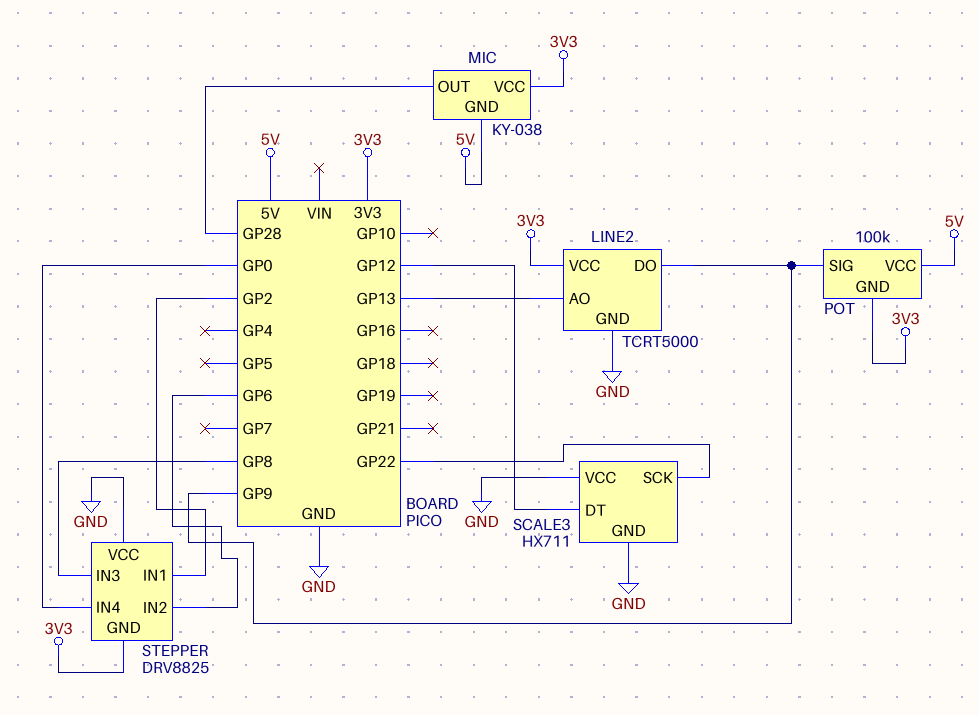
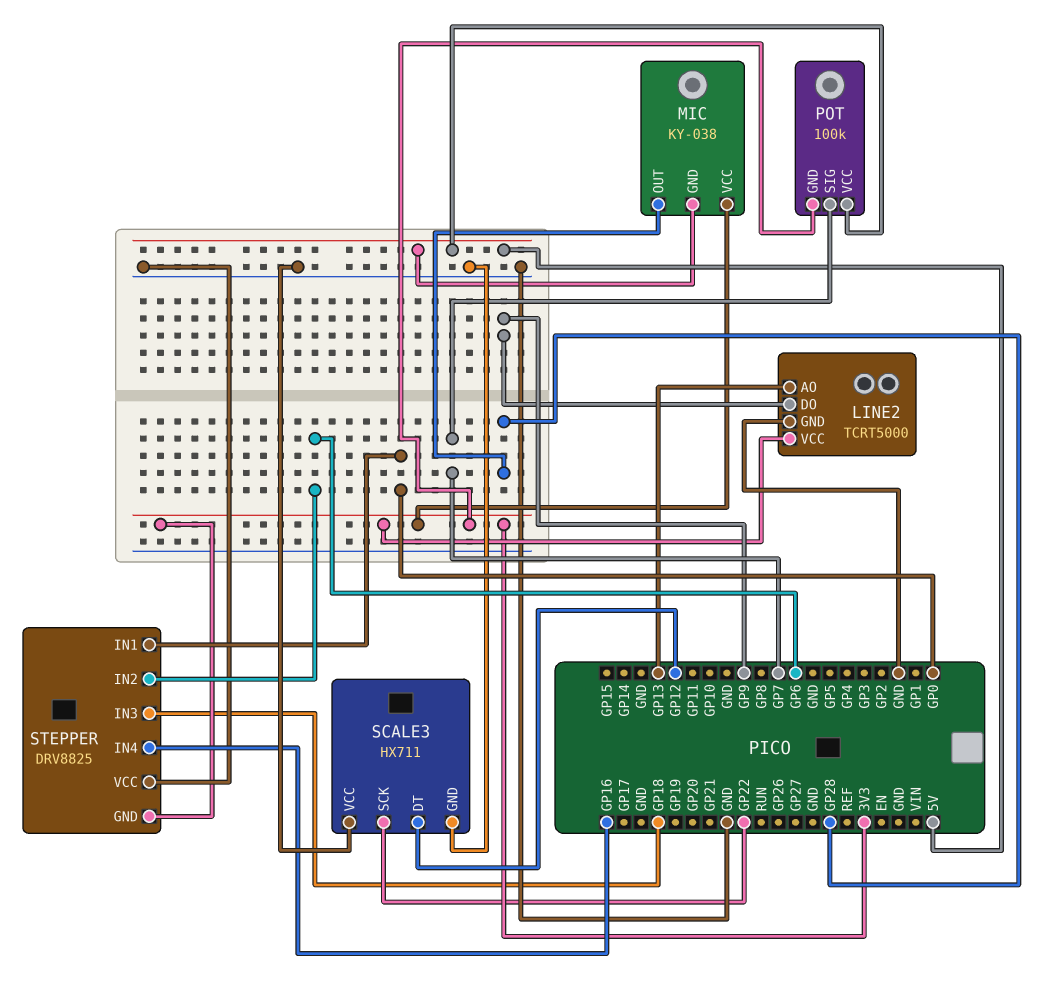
POT pin SIG: GP9 -> GP7
STEPPER pin IN1: GP2 -> GP0
STEPPER pin IN3: GP8 -> GP18
STEPPER pin IN4: GP0 -> GP16

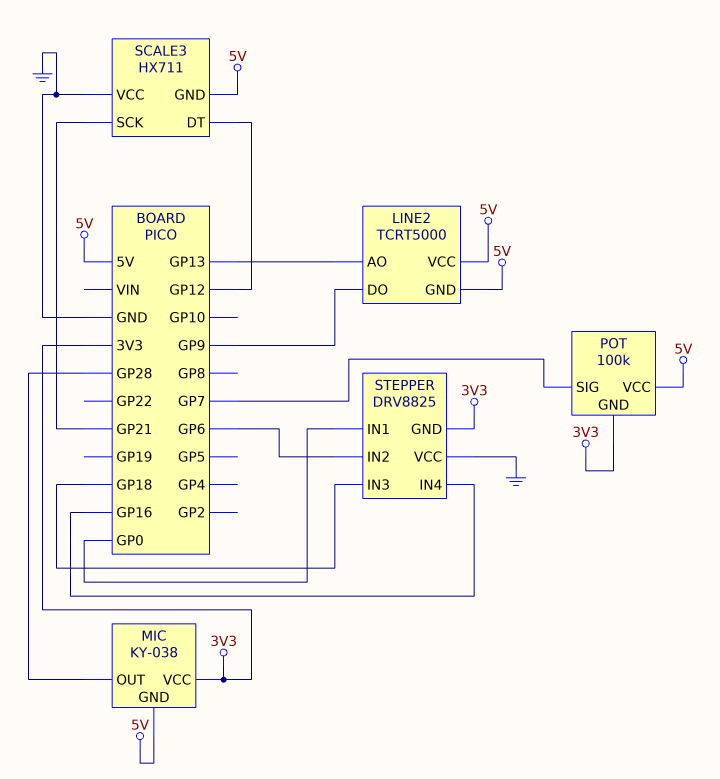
LINE2 pin GND: GND -> 5V
LINE2 pin VCC: 3V3 -> 5V
SCALE3 pin GND: GND -> 5V
SCALE3 pin SCK: GP22 -> GP21

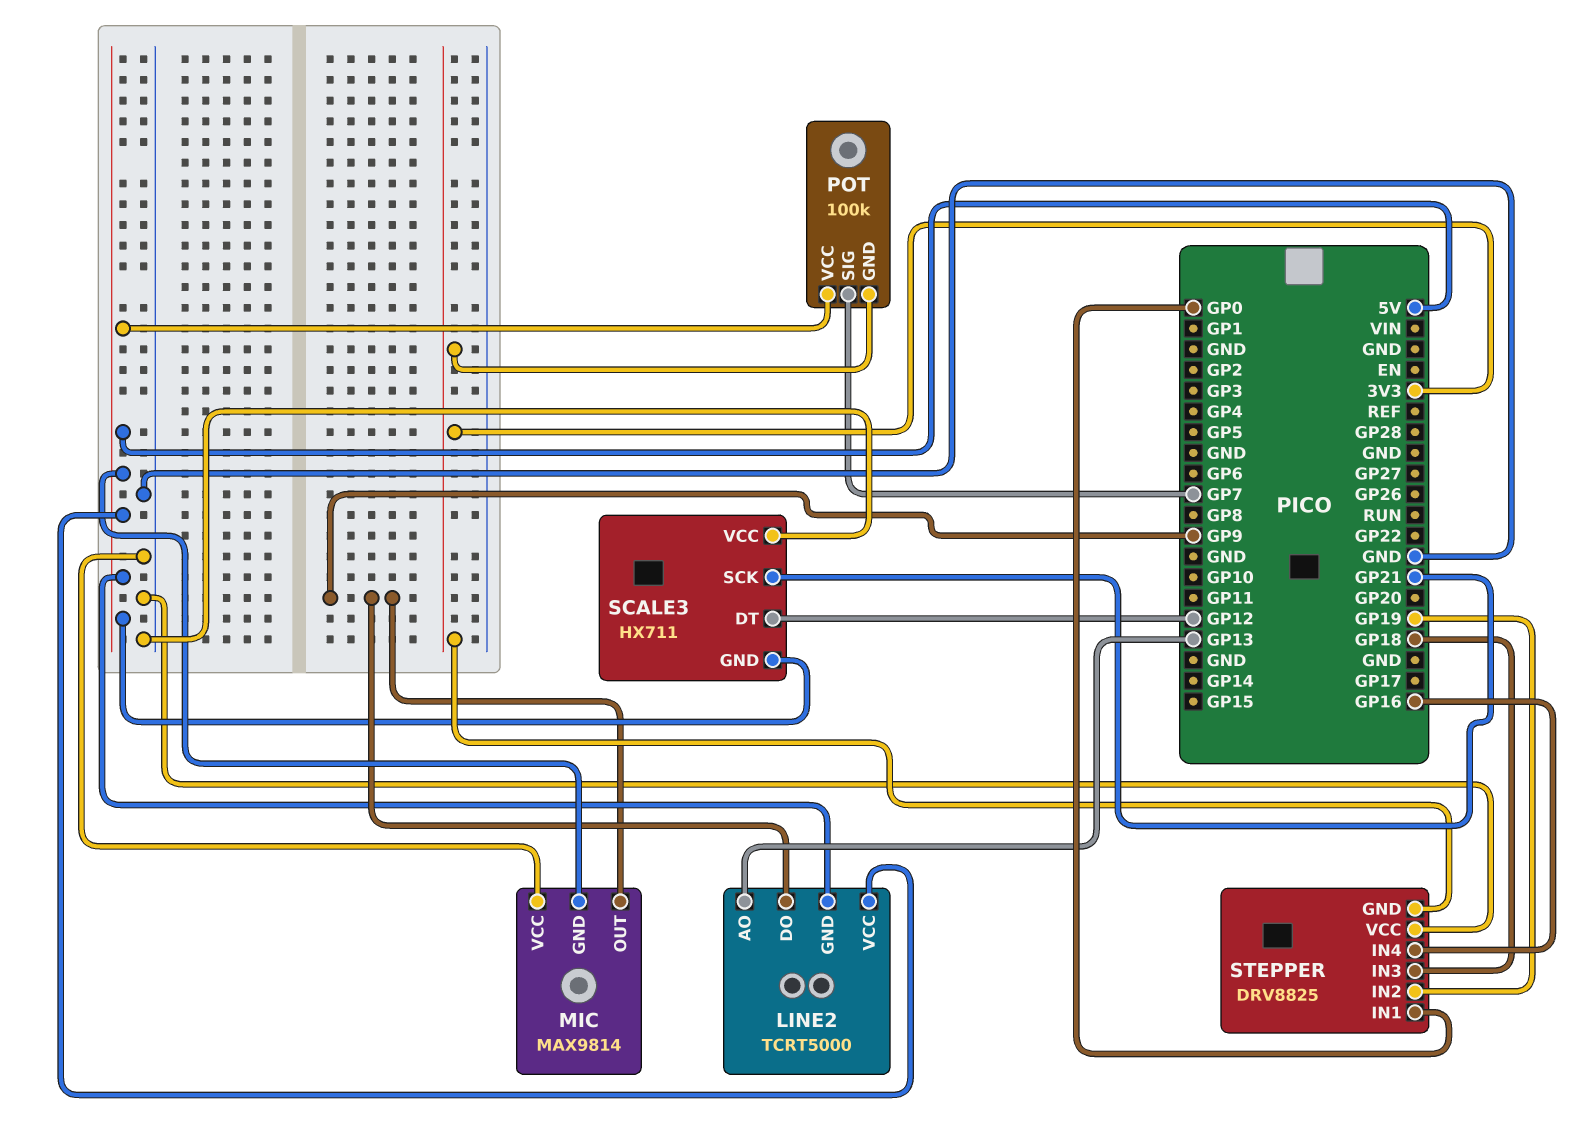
MIC: KY-038 -> MAX9814
MIC pin OUT: GP28 -> GP9
MIC pin VCC: 3V3 -> GND
STEPPER pin IN2: GP6 -> GP19

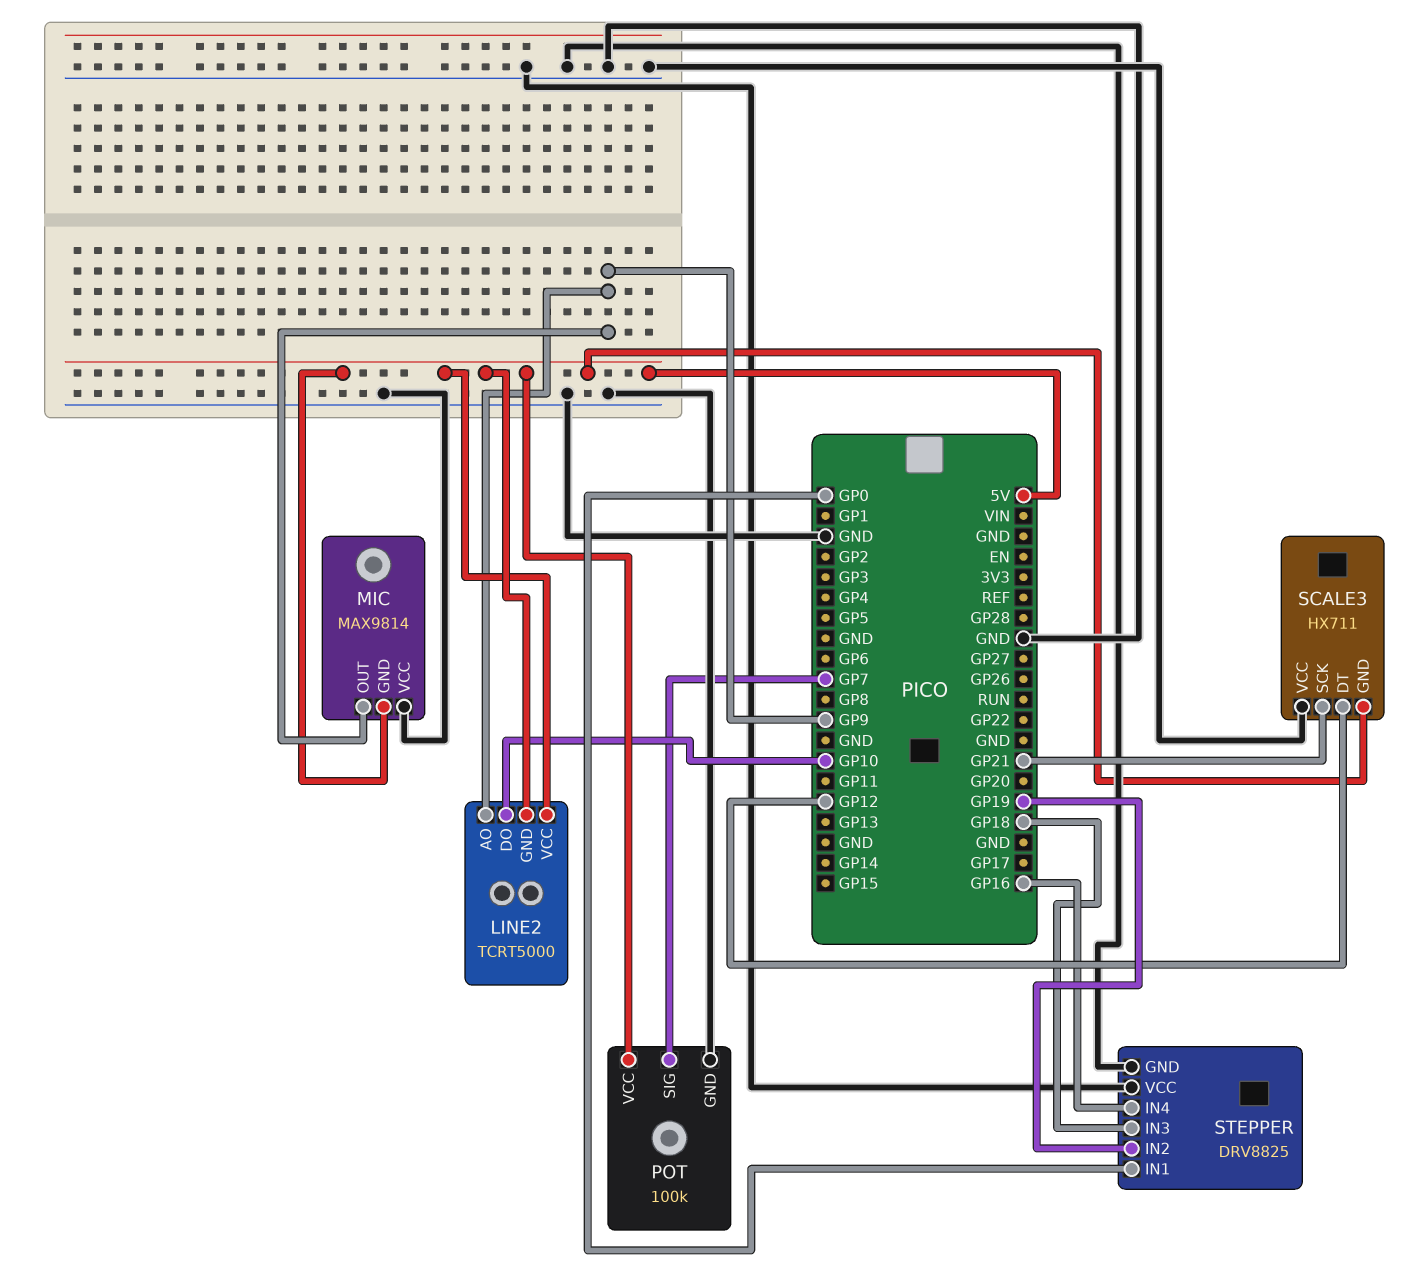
LINE2 pin AO: GP13 -> GP9
LINE2 pin DO: GP9 -> GP10
POT pin GND: 3V3 -> GND
STEPPER pin GND: 3V3 -> GND

